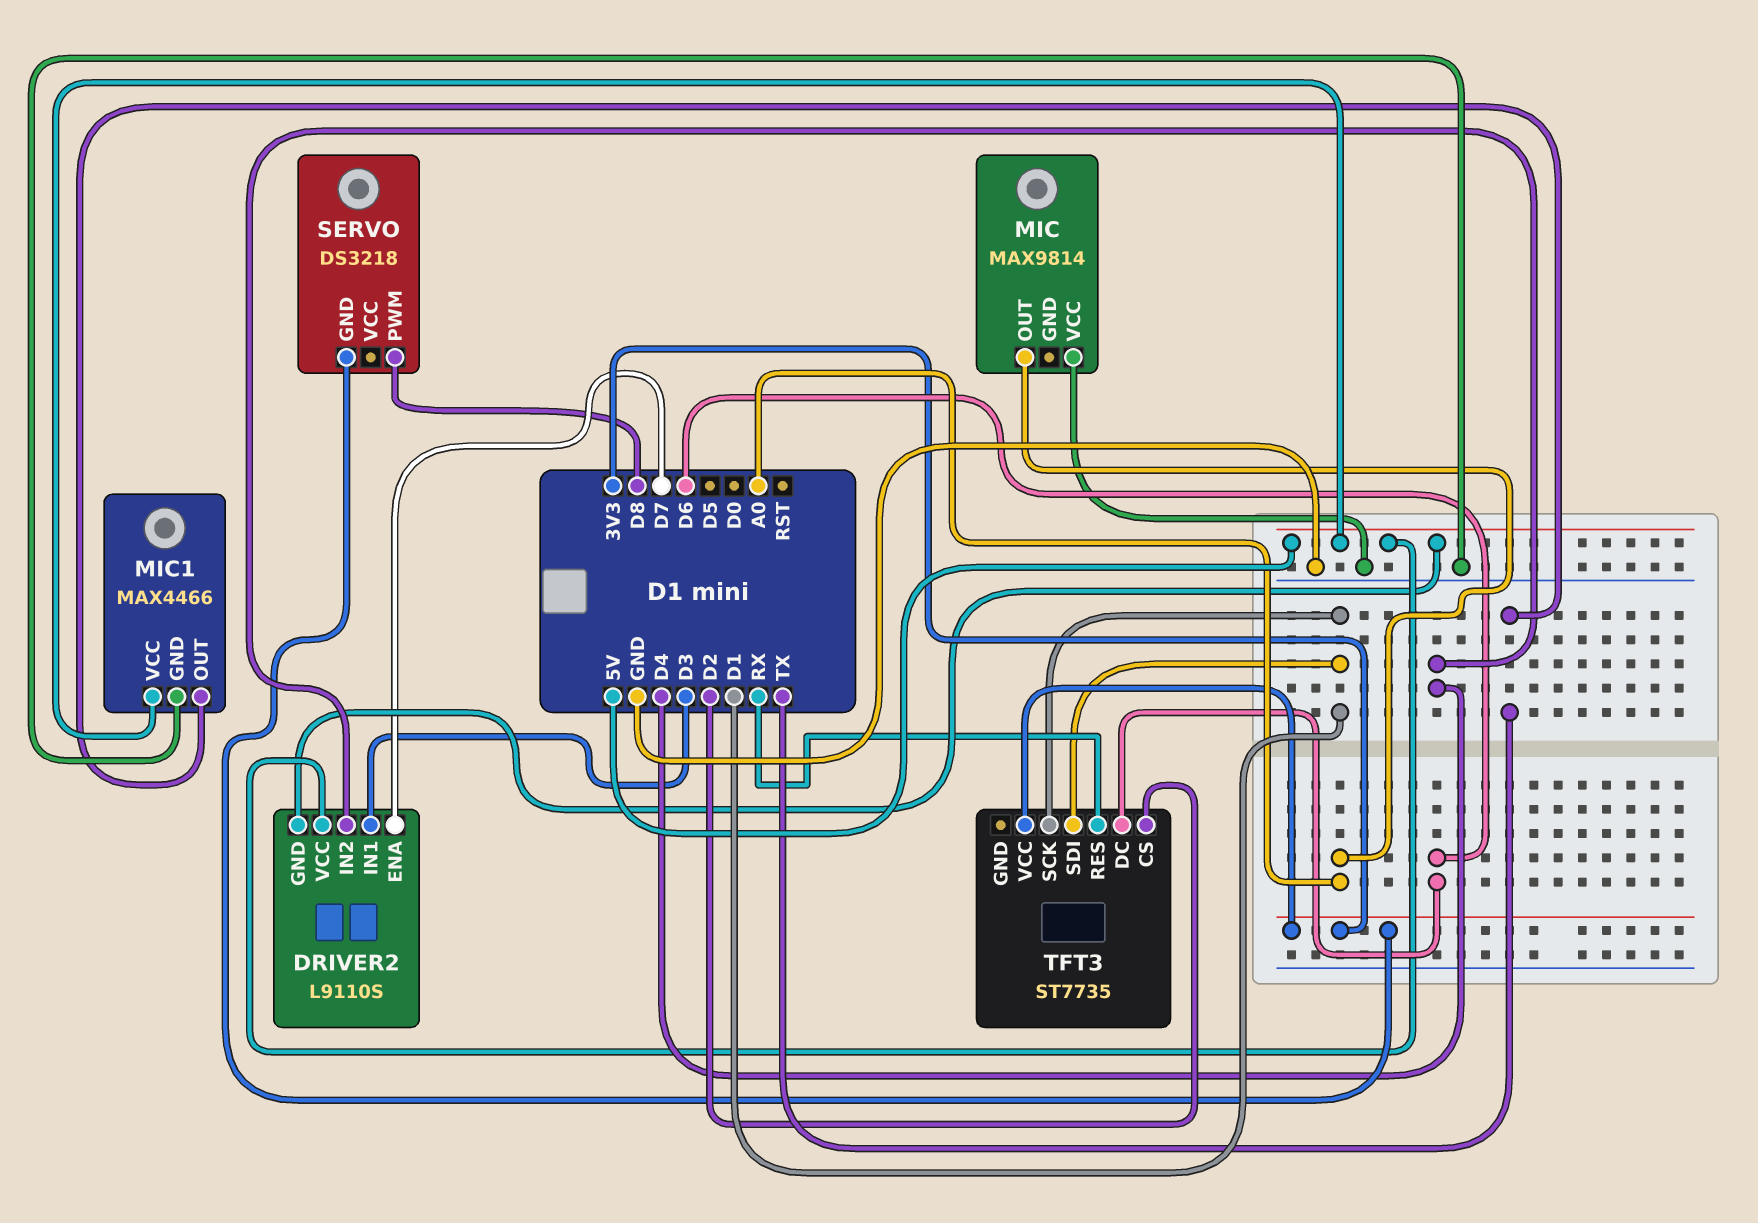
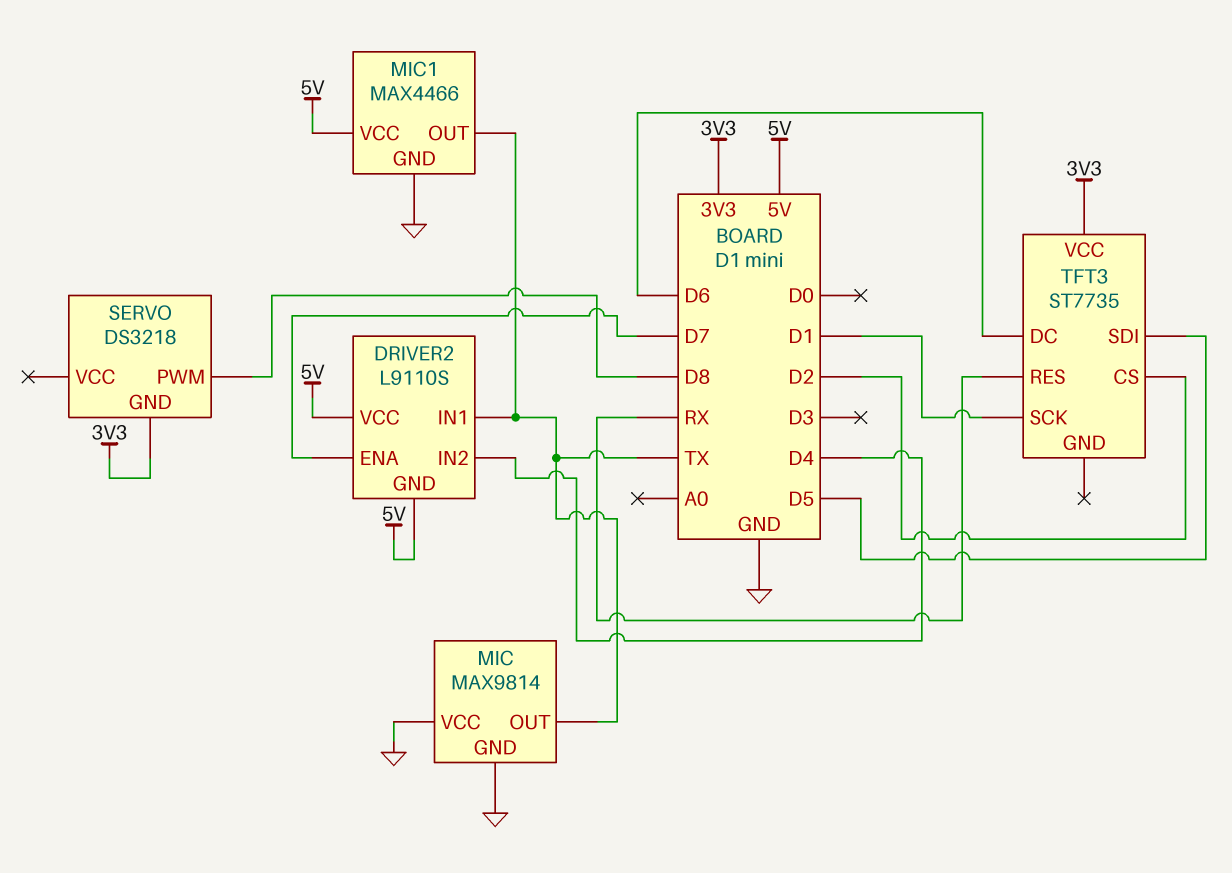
DRIVER2 pin IN1: D3 -> TX
MIC pin GND: none -> GND
MIC pin OUT: A0 -> TX
TFT3 pin SDI: D1 -> D5

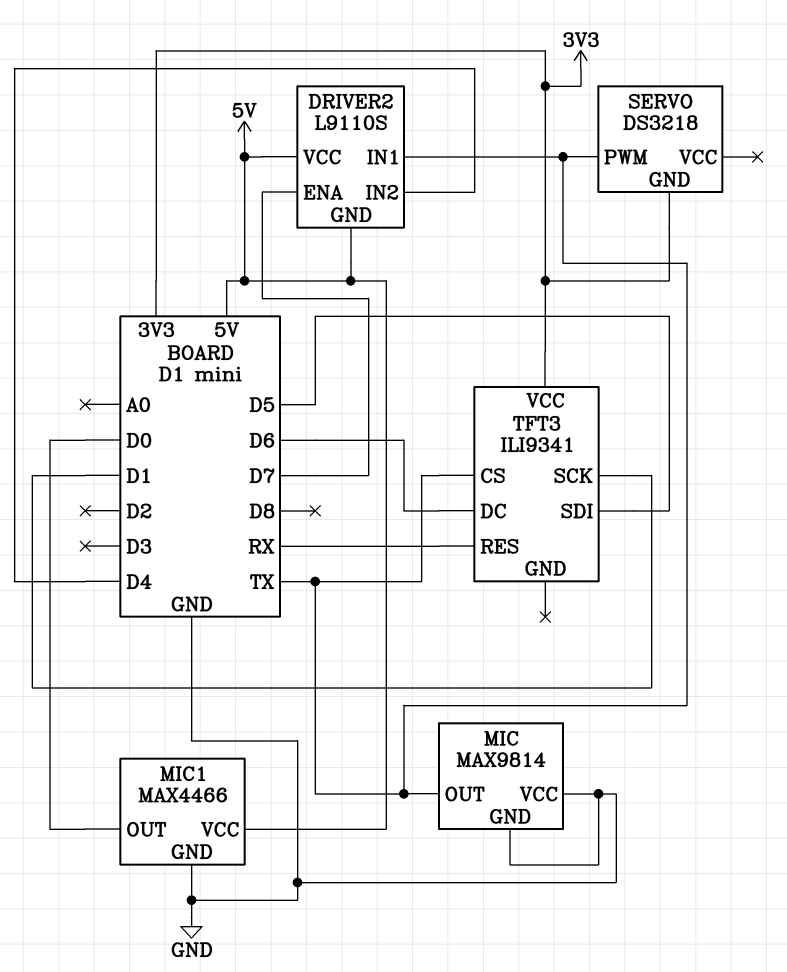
MIC1 pin OUT: TX -> D0
SERVO pin PWM: D8 -> TX
TFT3: ST7735 -> ILI9341
TFT3 pin CS: D2 -> TX

